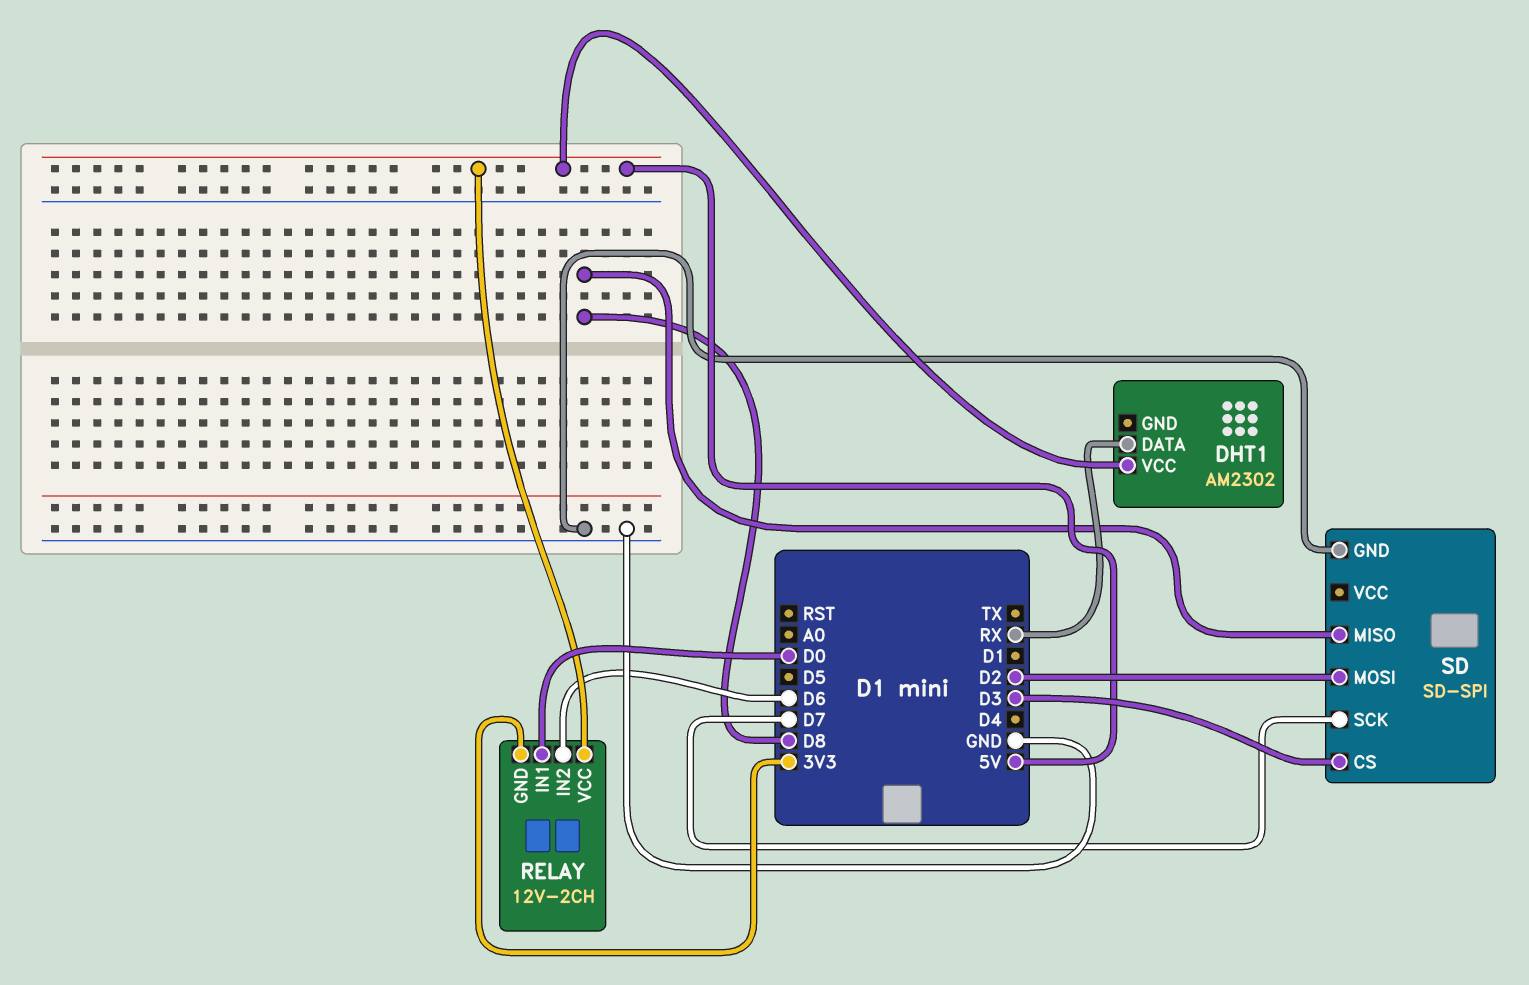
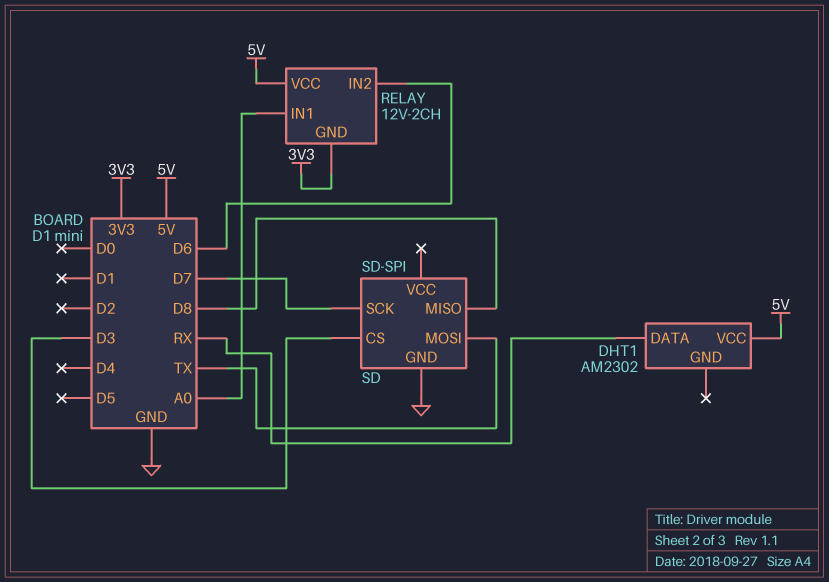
RELAY pin IN1: D0 -> A0
SD pin MOSI: D2 -> TX

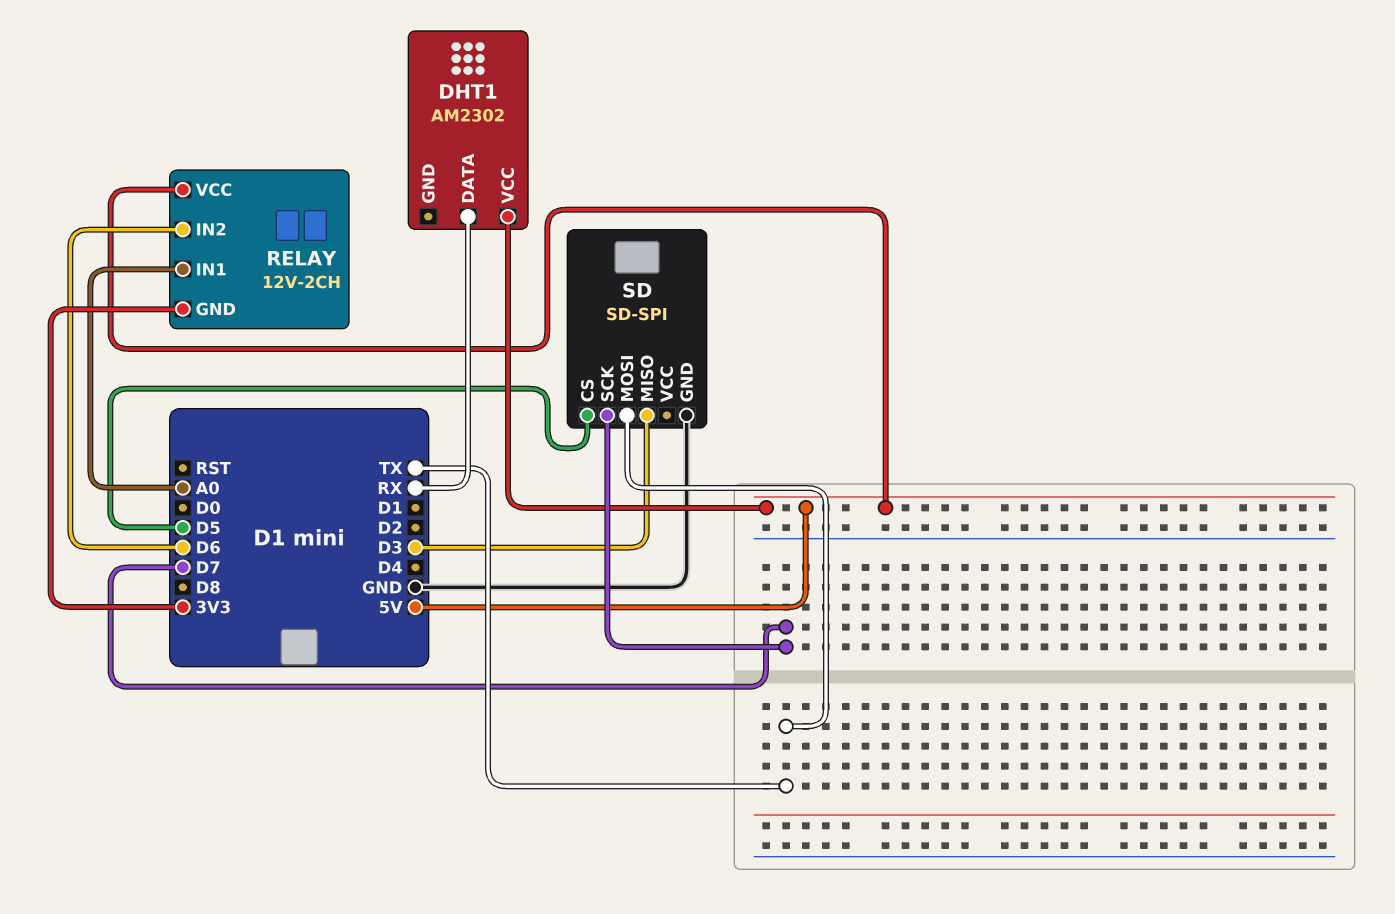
SD pin CS: D3 -> D5
SD pin MISO: D8 -> D3

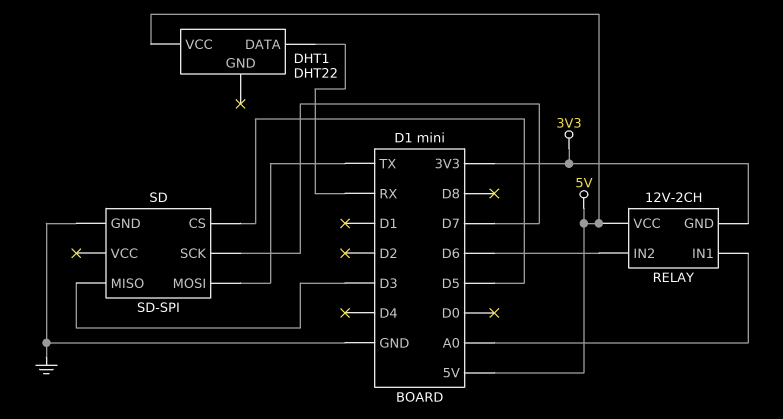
DHT1: AM2302 -> DHT22

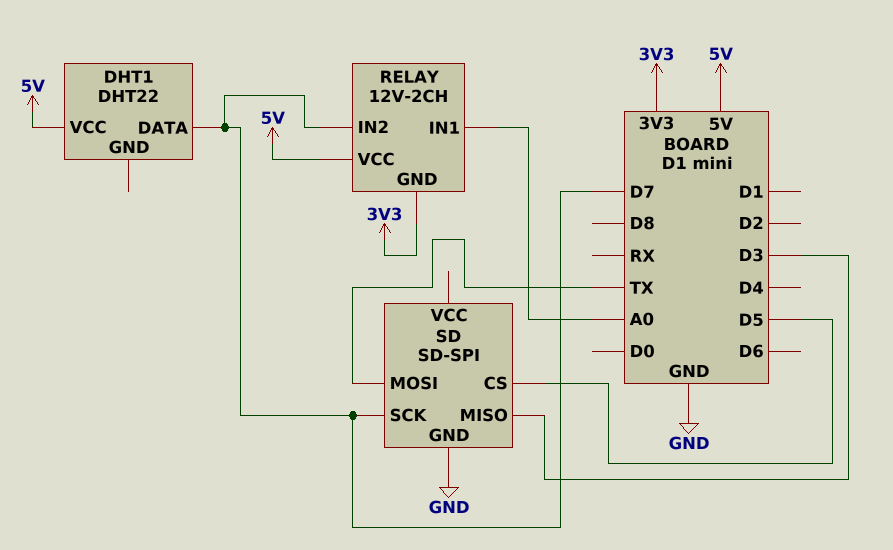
DHT1 pin DATA: RX -> D7
RELAY pin IN2: D6 -> D7

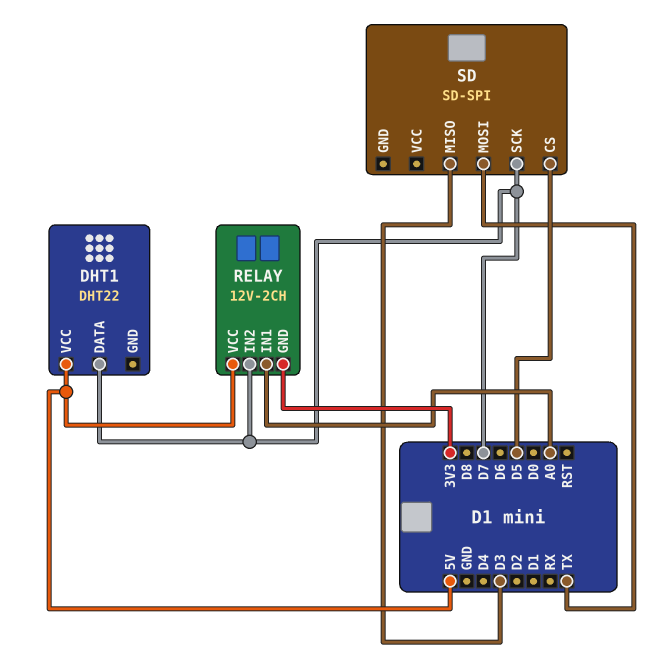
SD pin GND: GND -> none

